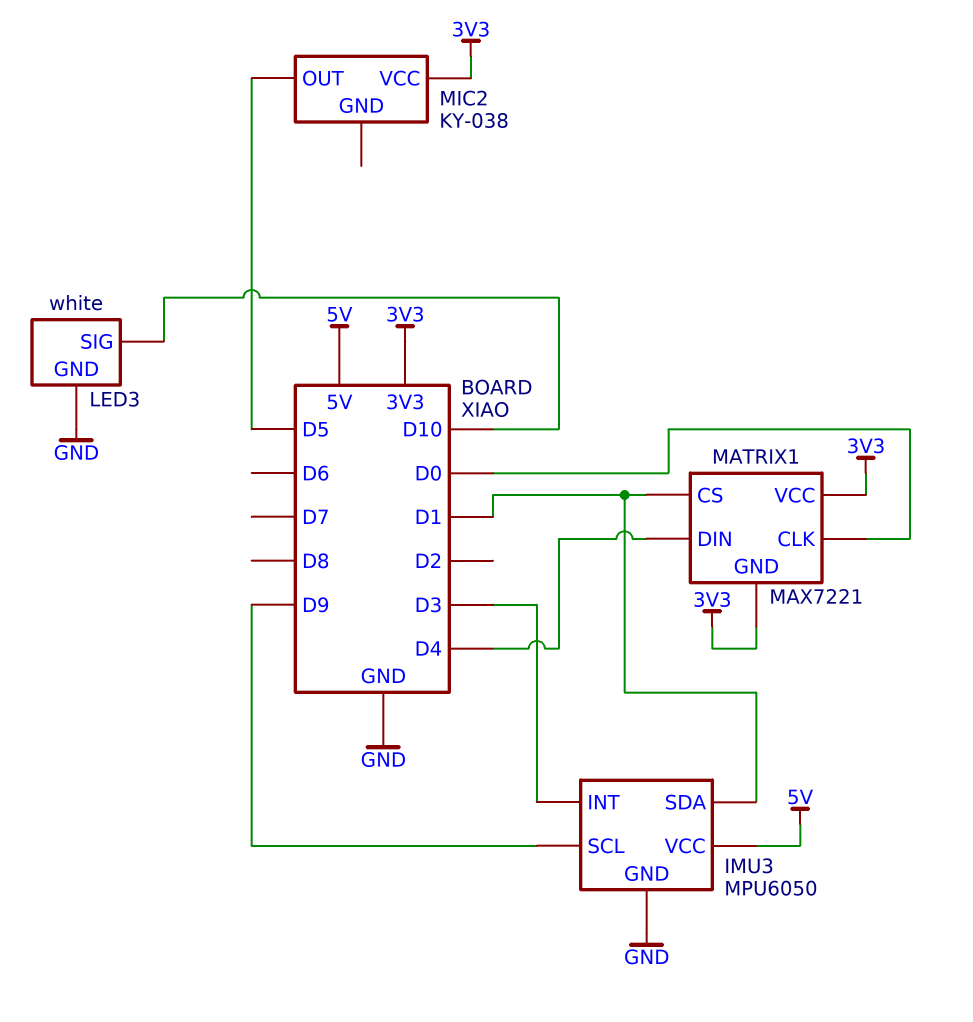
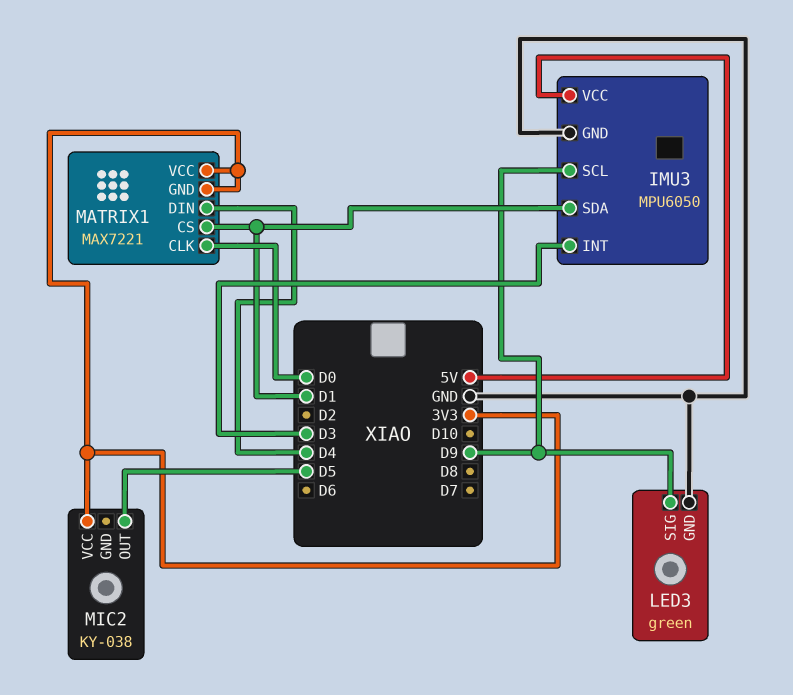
LED3: white -> green
LED3 pin SIG: D10 -> D9

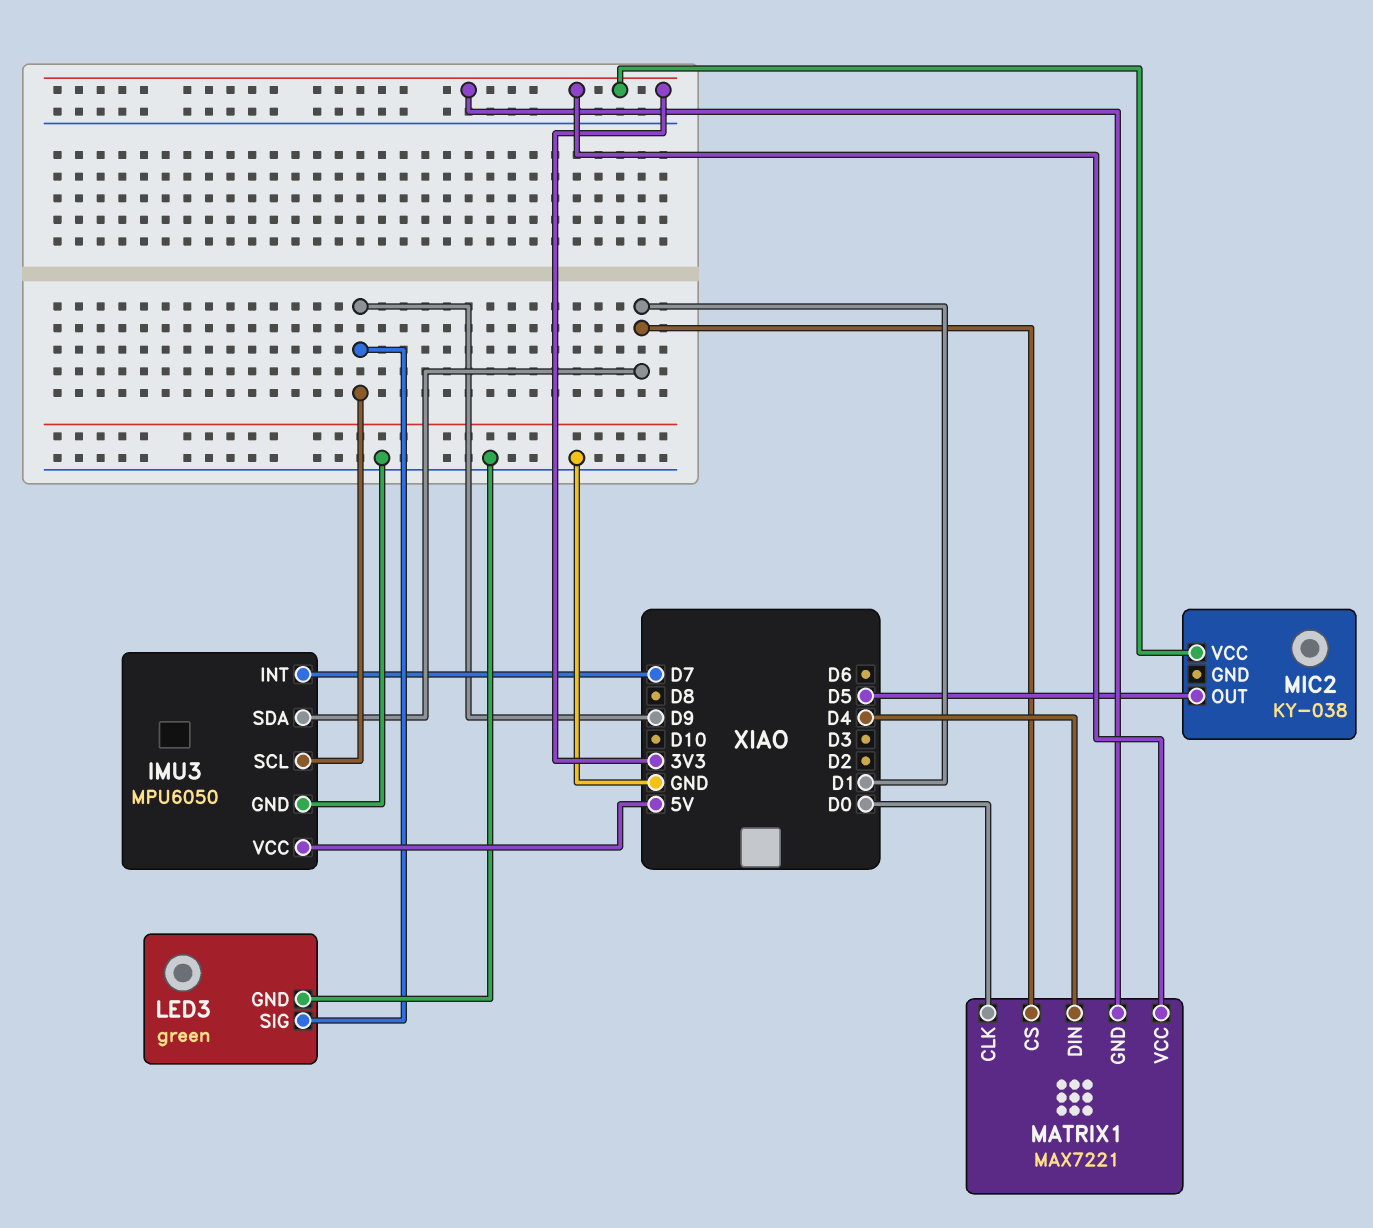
IMU3 pin INT: D3 -> D7

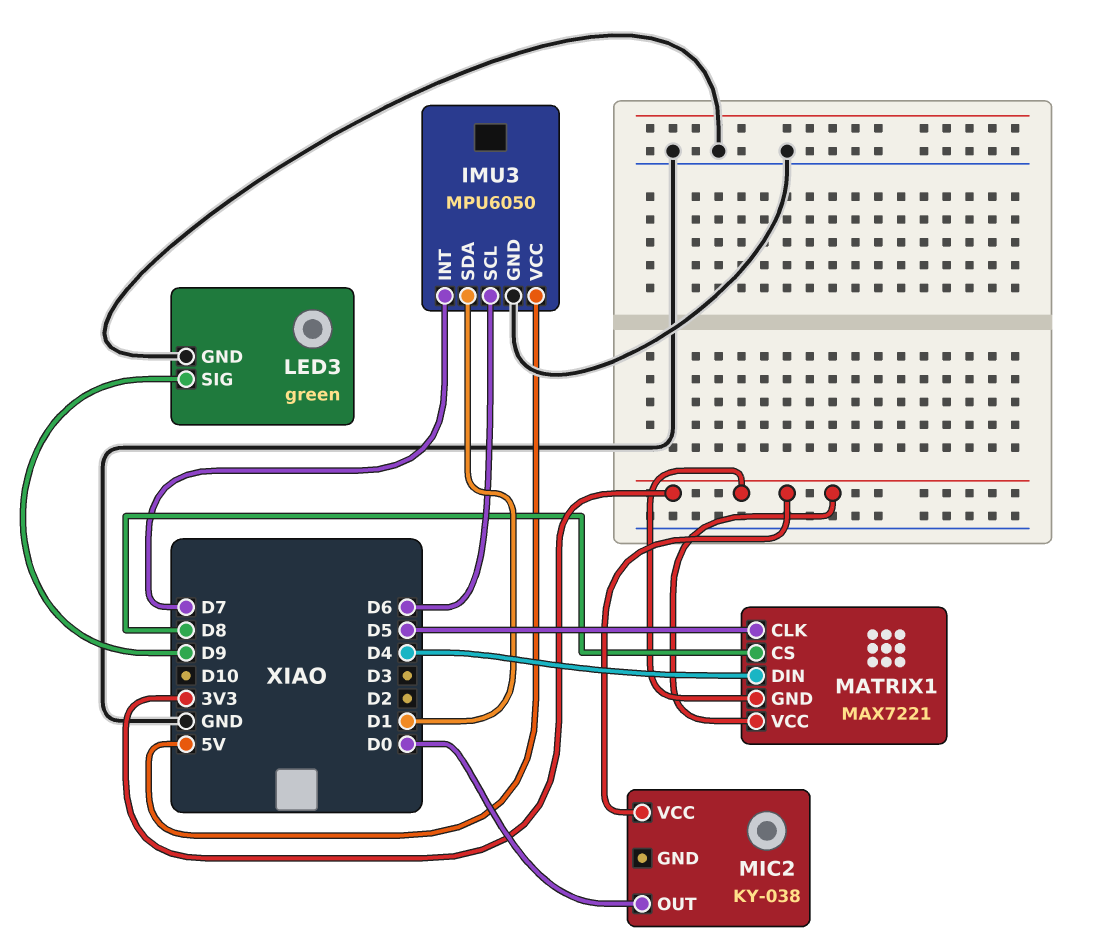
IMU3 pin SCL: D9 -> D6
MATRIX1 pin CLK: D0 -> D5
MATRIX1 pin CS: D1 -> D8
MIC2 pin OUT: D5 -> D0

